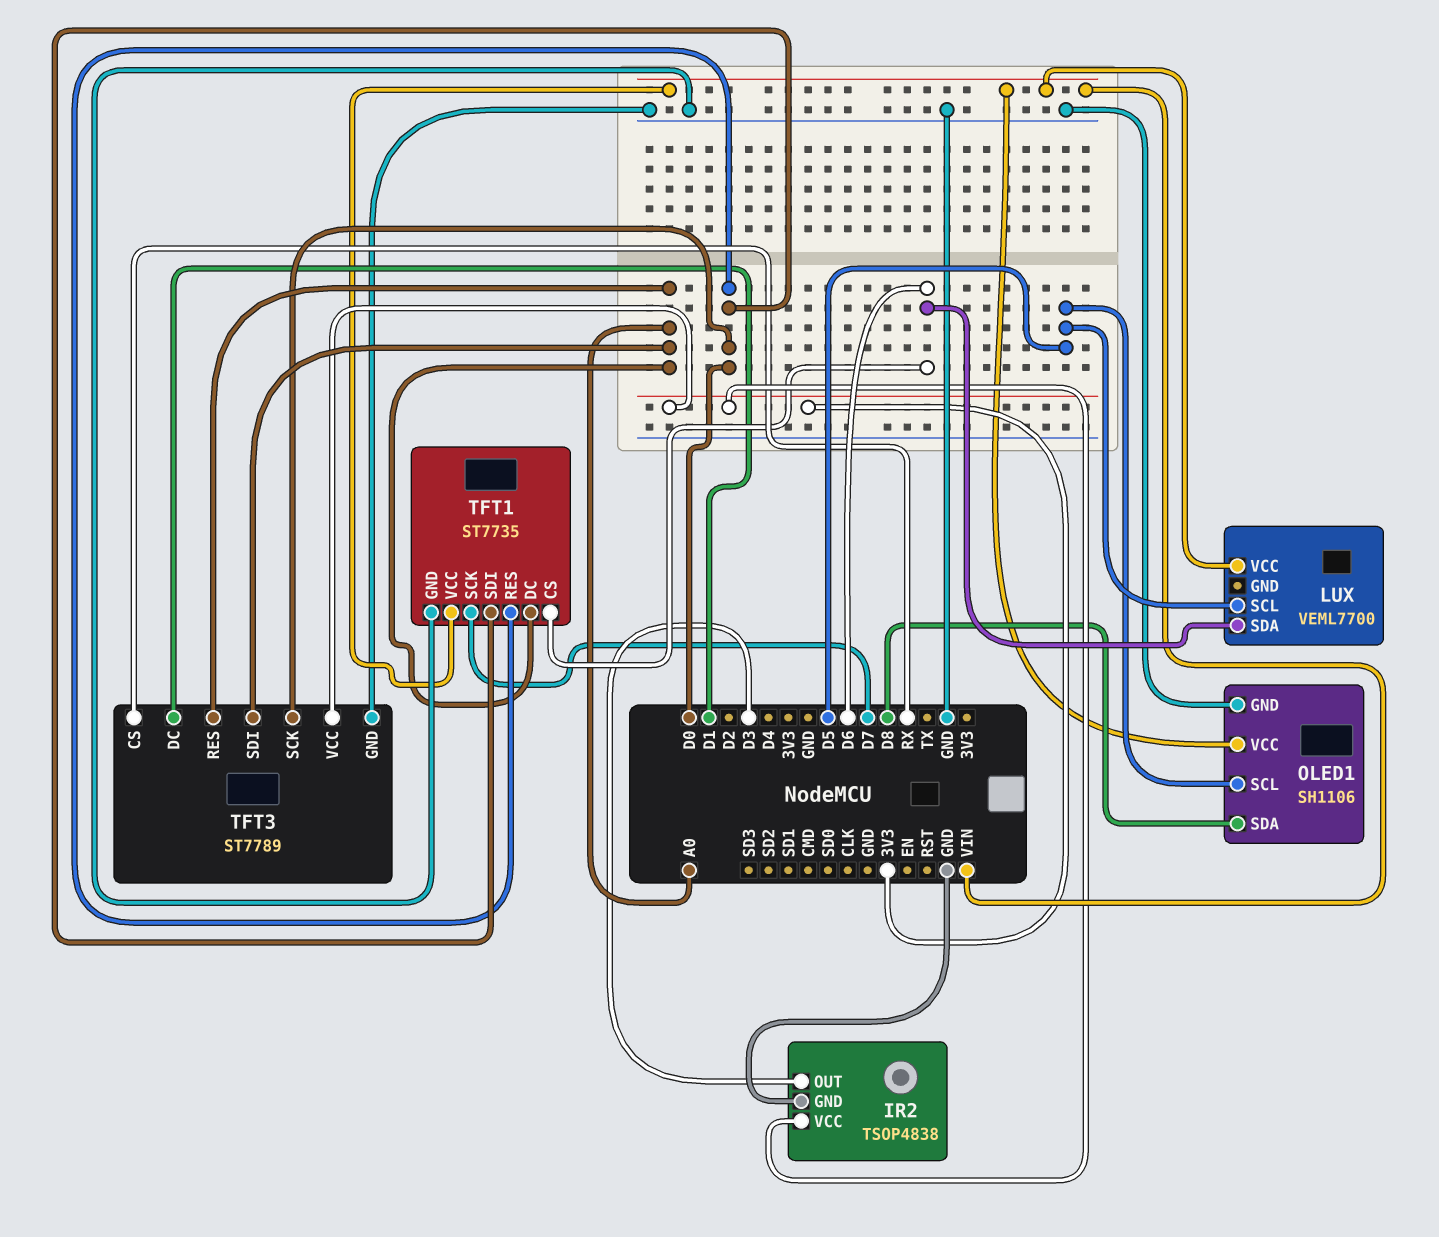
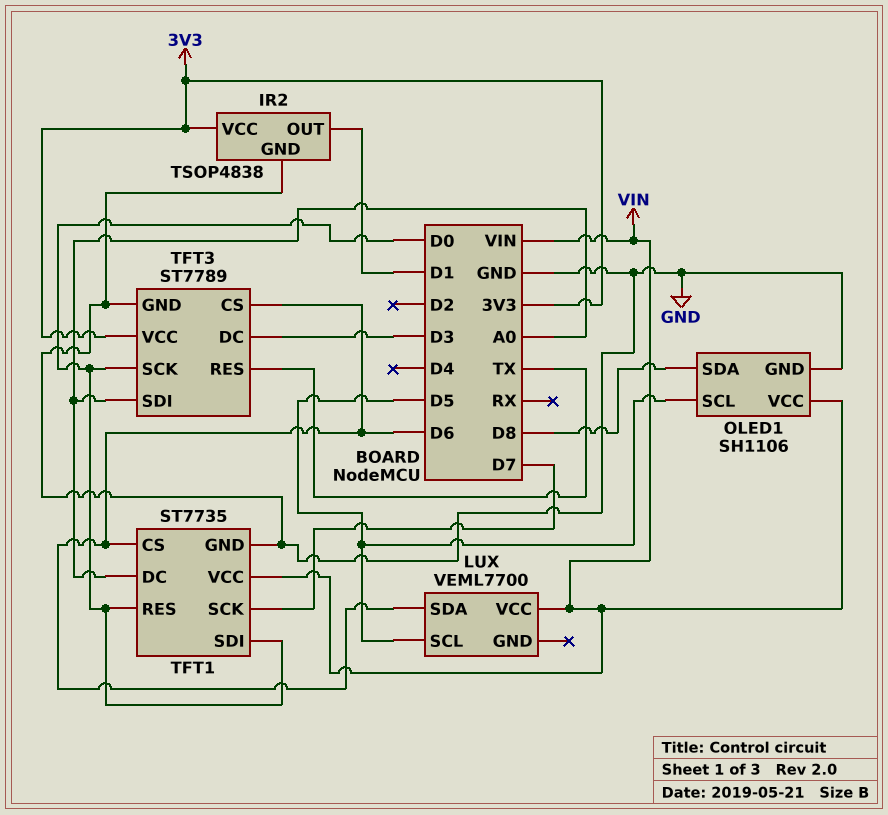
IR2 pin OUT: D3 -> D1
TFT3 pin CS: RX -> D6
TFT3 pin DC: D1 -> D3
TFT3 pin RES: A0 -> TX

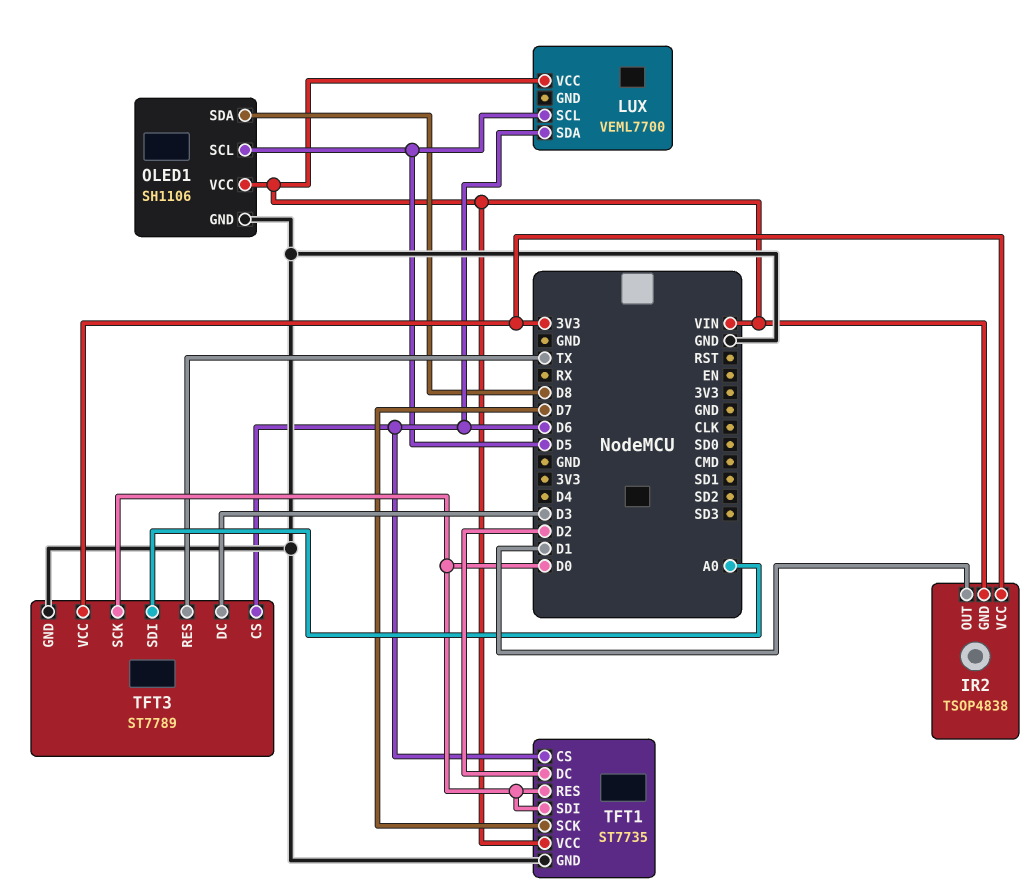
IR2 pin GND: GND -> VIN
TFT1 pin DC: A0 -> D2

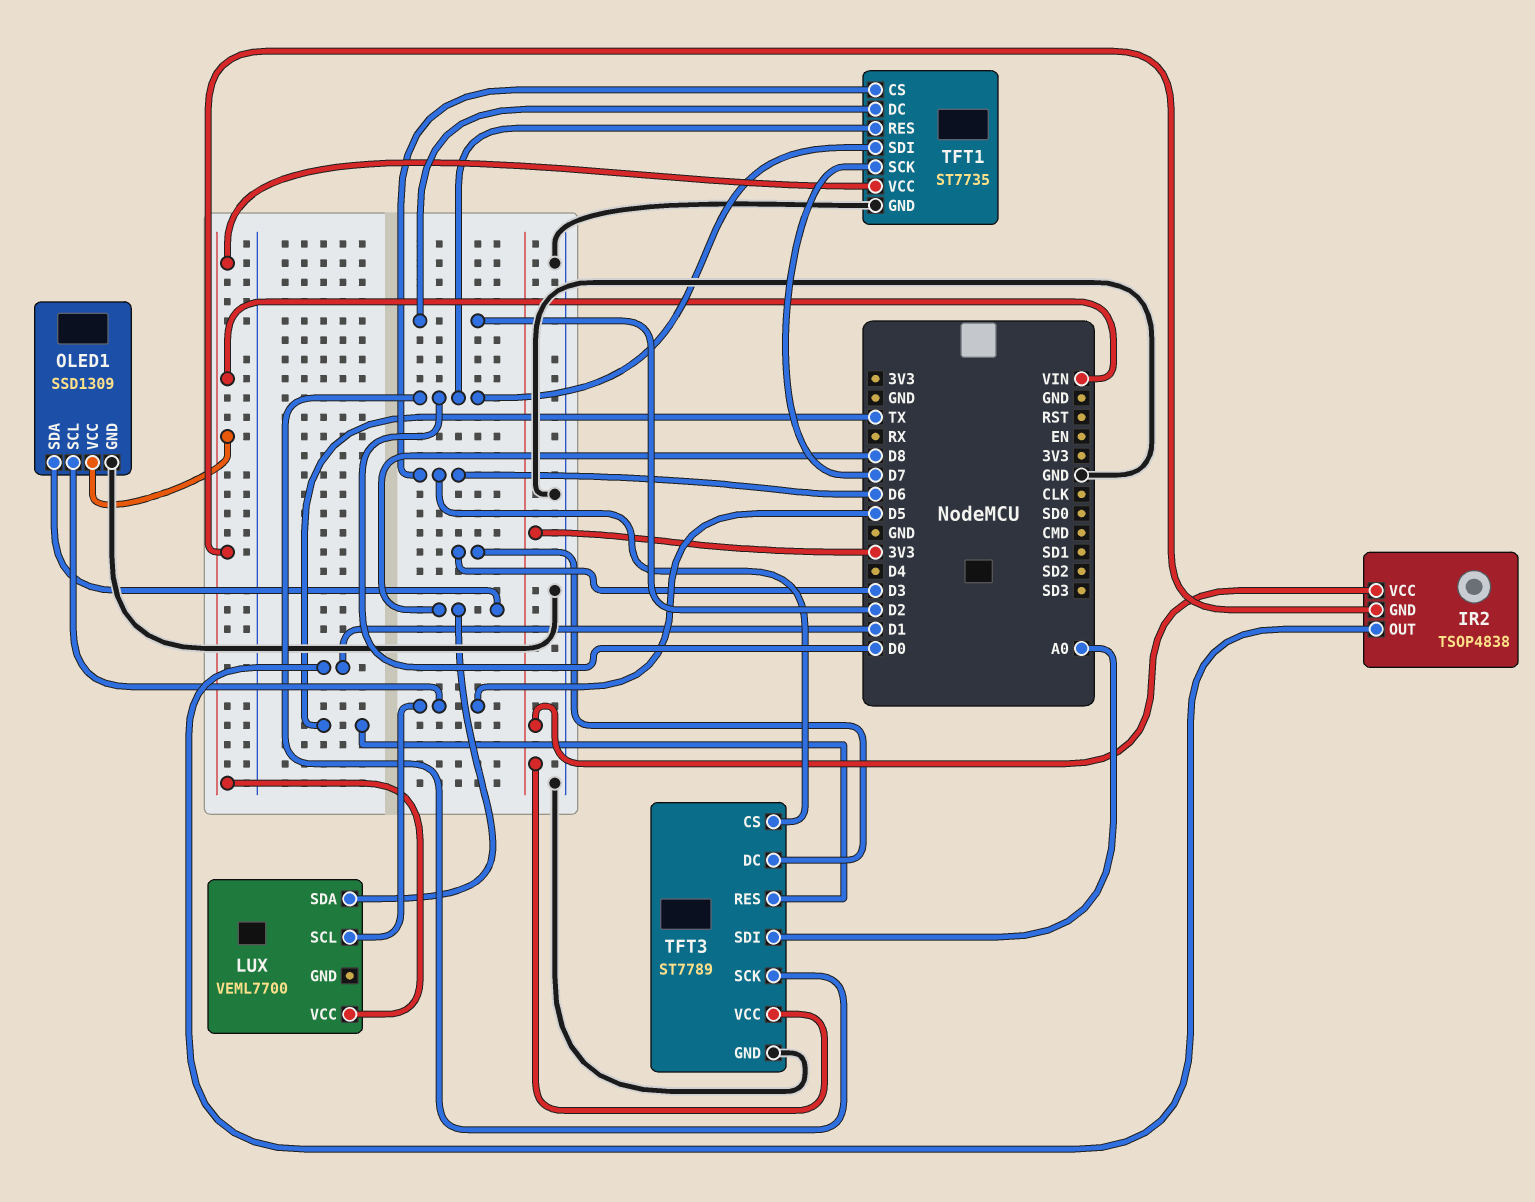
LUX pin SDA: D6 -> D8
OLED1: SH1106 -> SSD1309

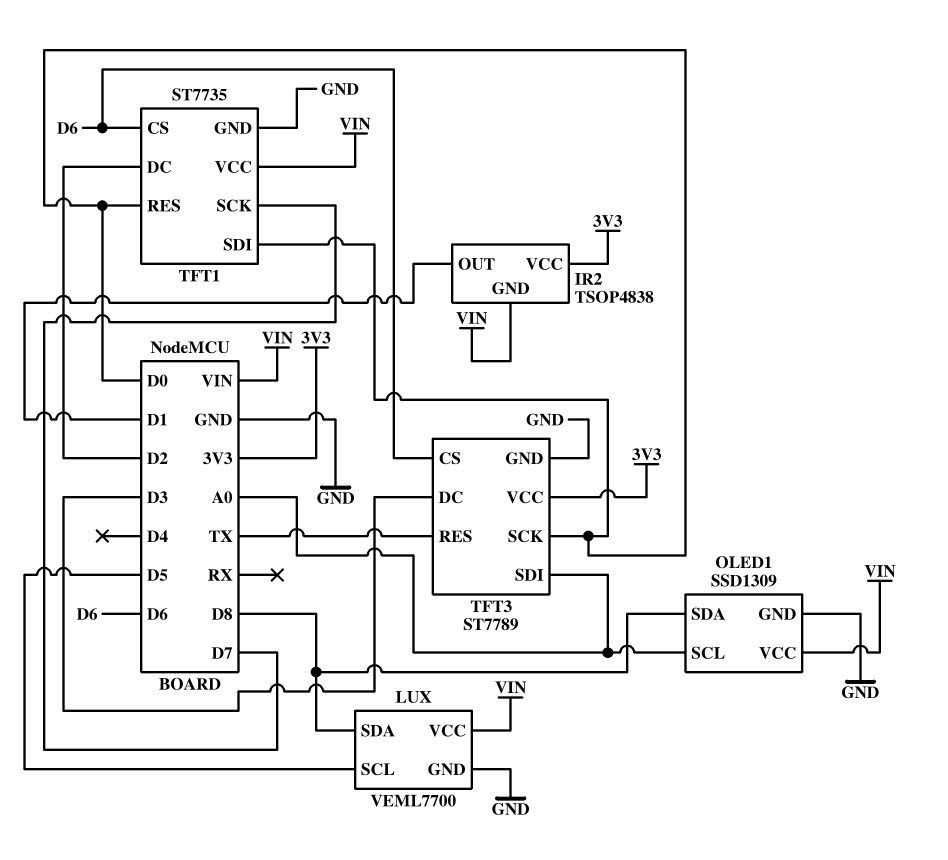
LUX pin GND: none -> GND
OLED1 pin SCL: D5 -> A0

